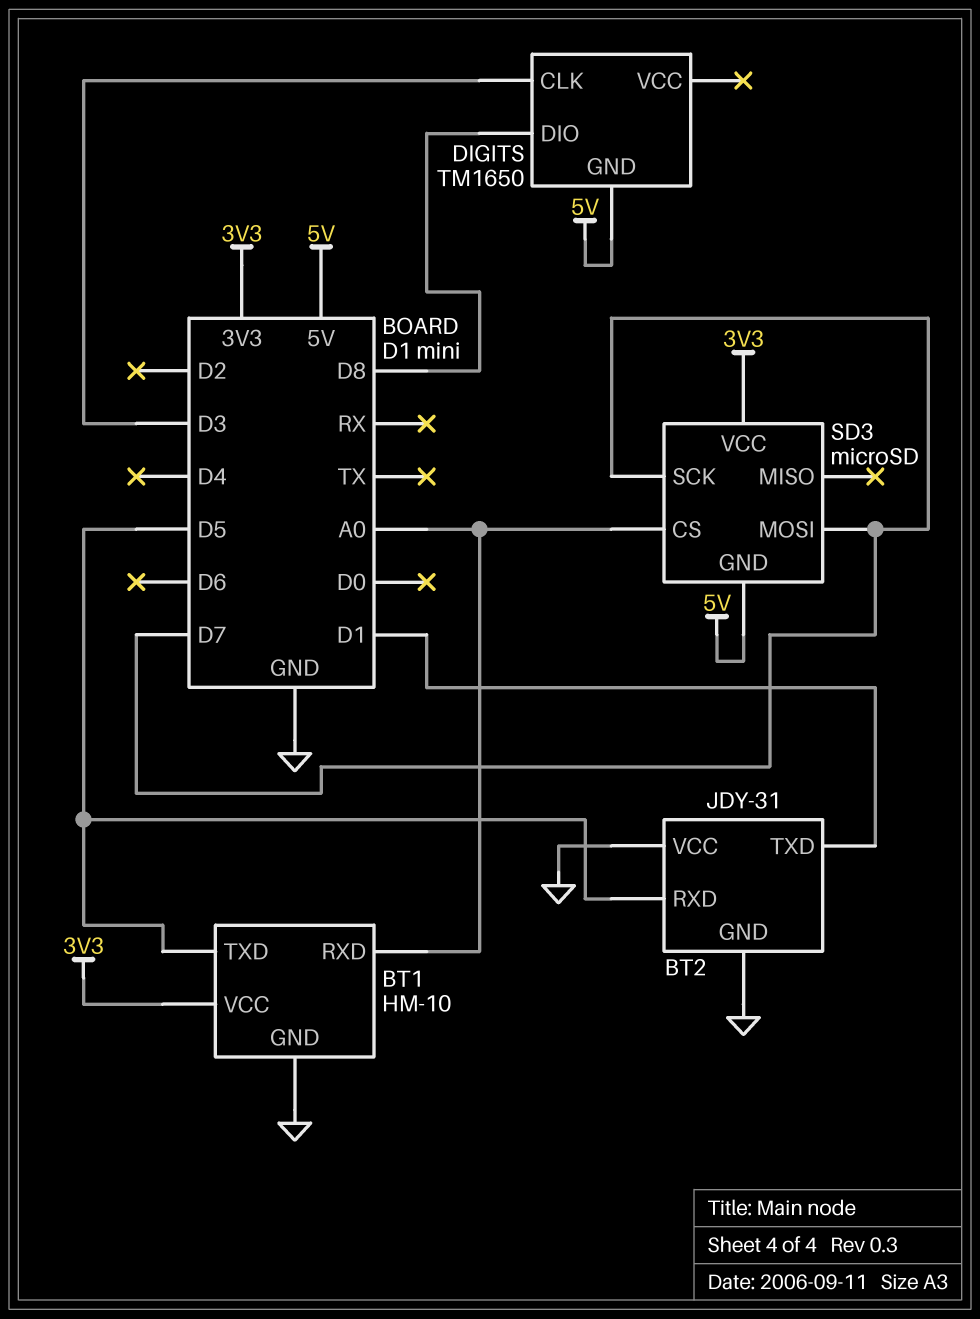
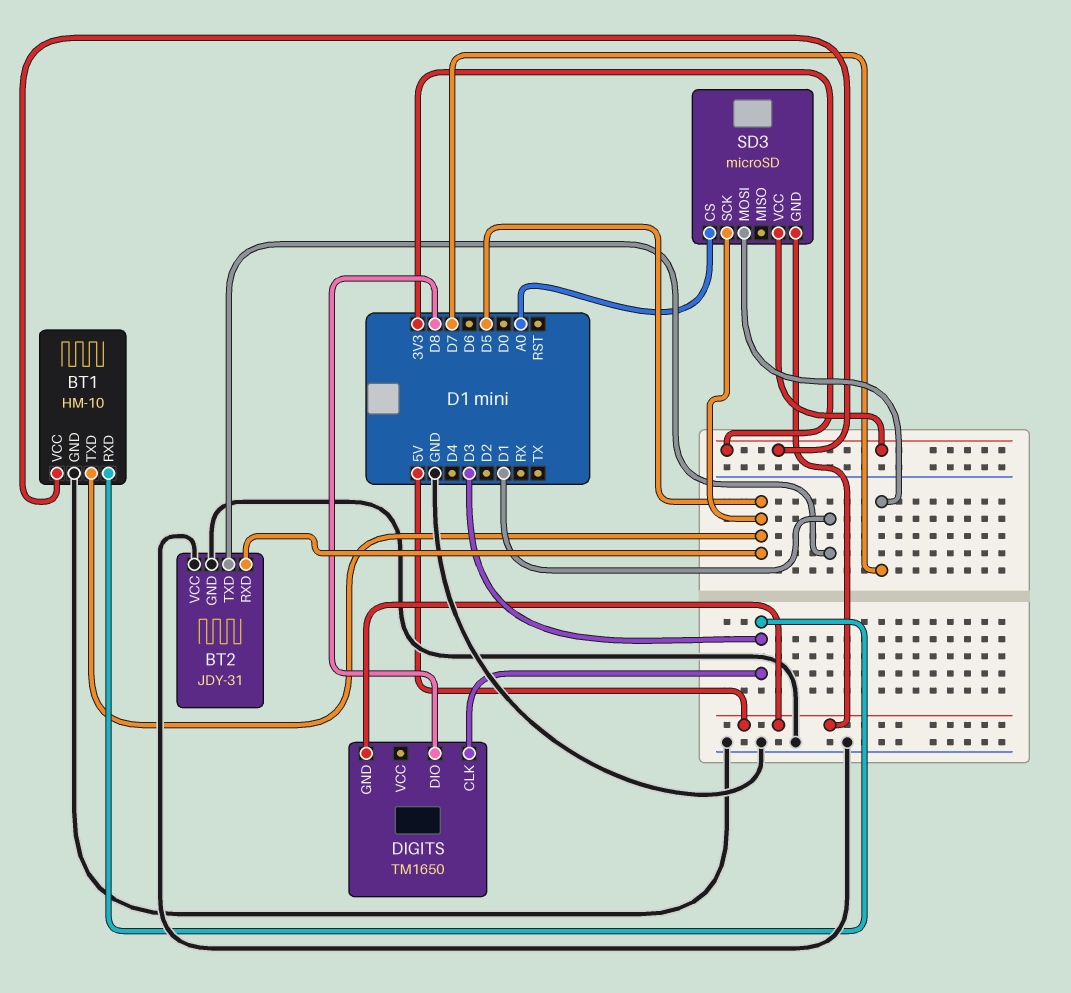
BT1 pin RXD: A0 -> D3
SD3 pin SCK: D7 -> D5

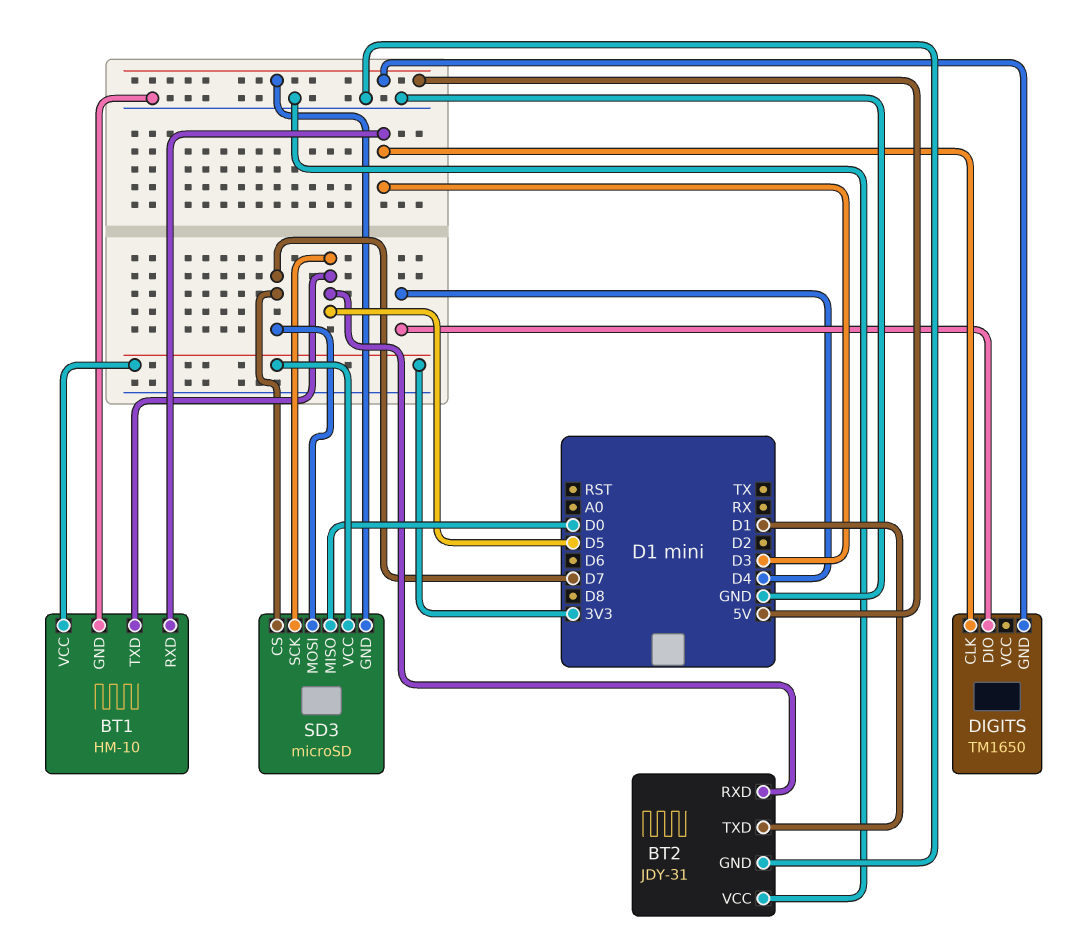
DIGITS pin DIO: D8 -> D4
SD3 pin CS: A0 -> D7
SD3 pin MISO: none -> D0

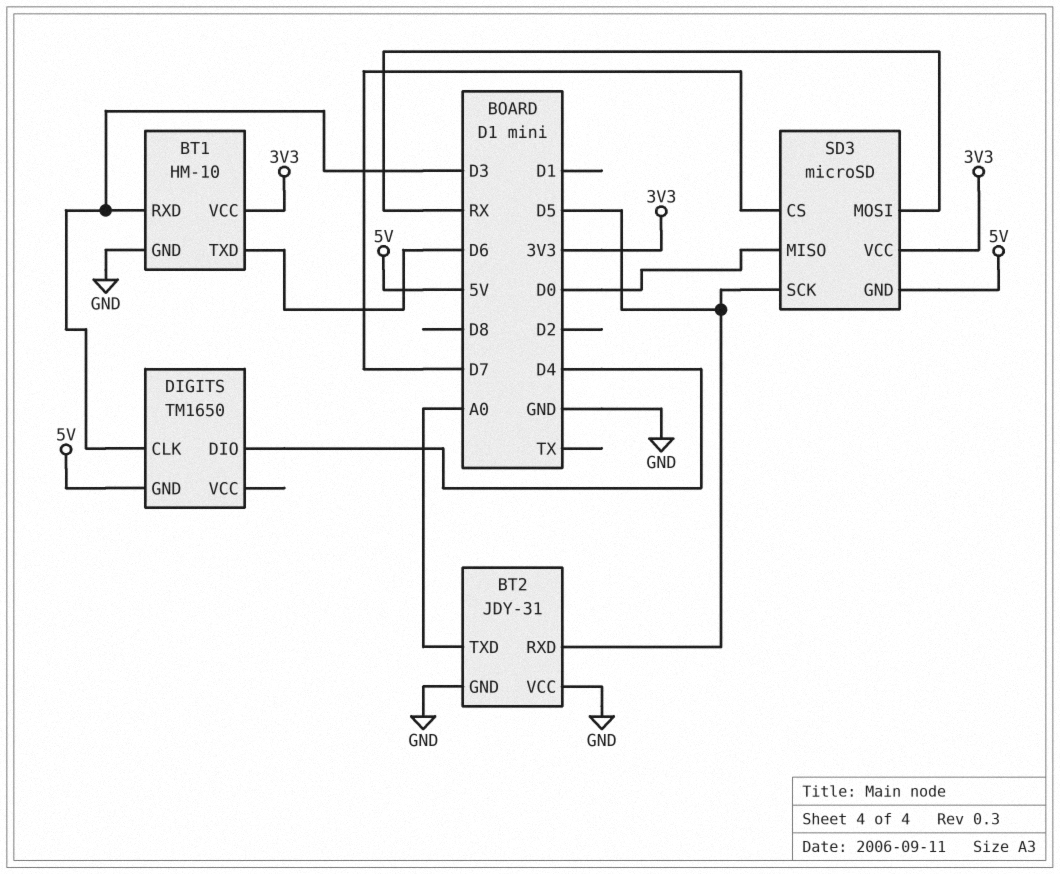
BT1 pin TXD: D5 -> D6
BT2 pin TXD: D1 -> A0
SD3 pin MOSI: D7 -> RX

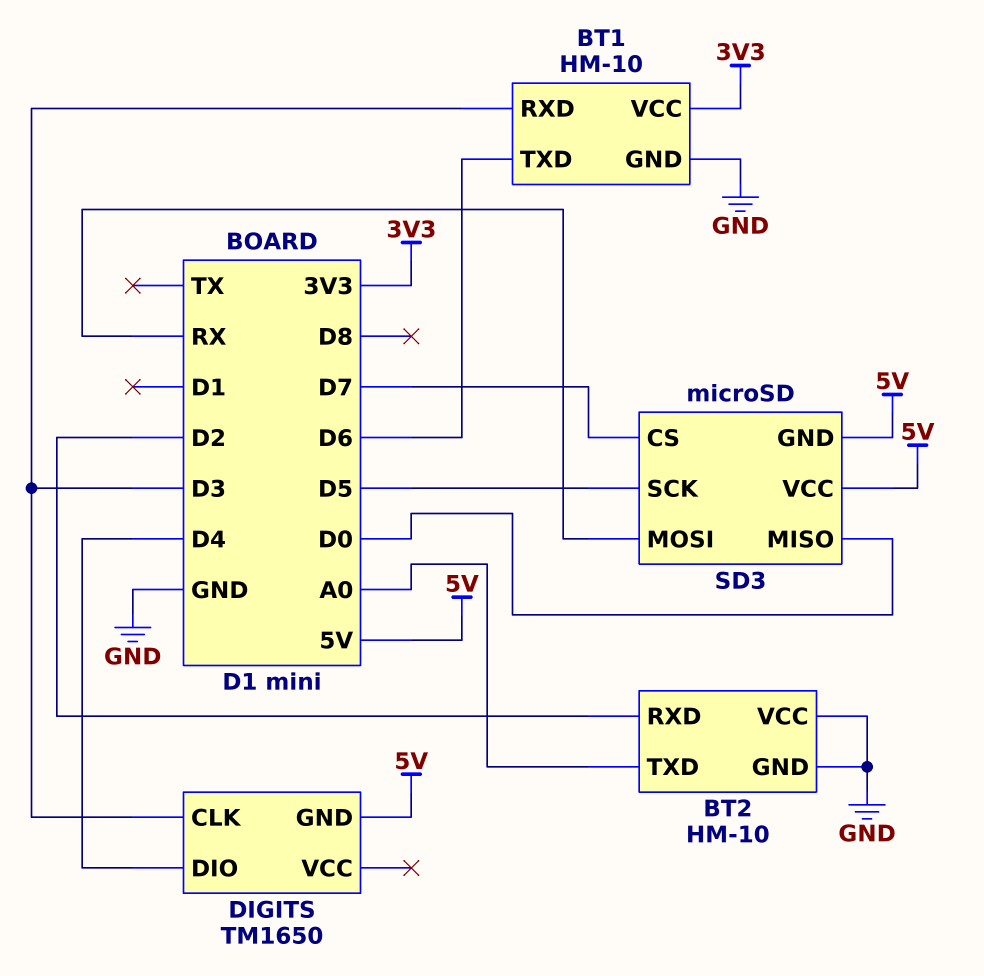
BT2: JDY-31 -> HM-10
BT2 pin RXD: D5 -> D2
SD3 pin VCC: 3V3 -> 5V

